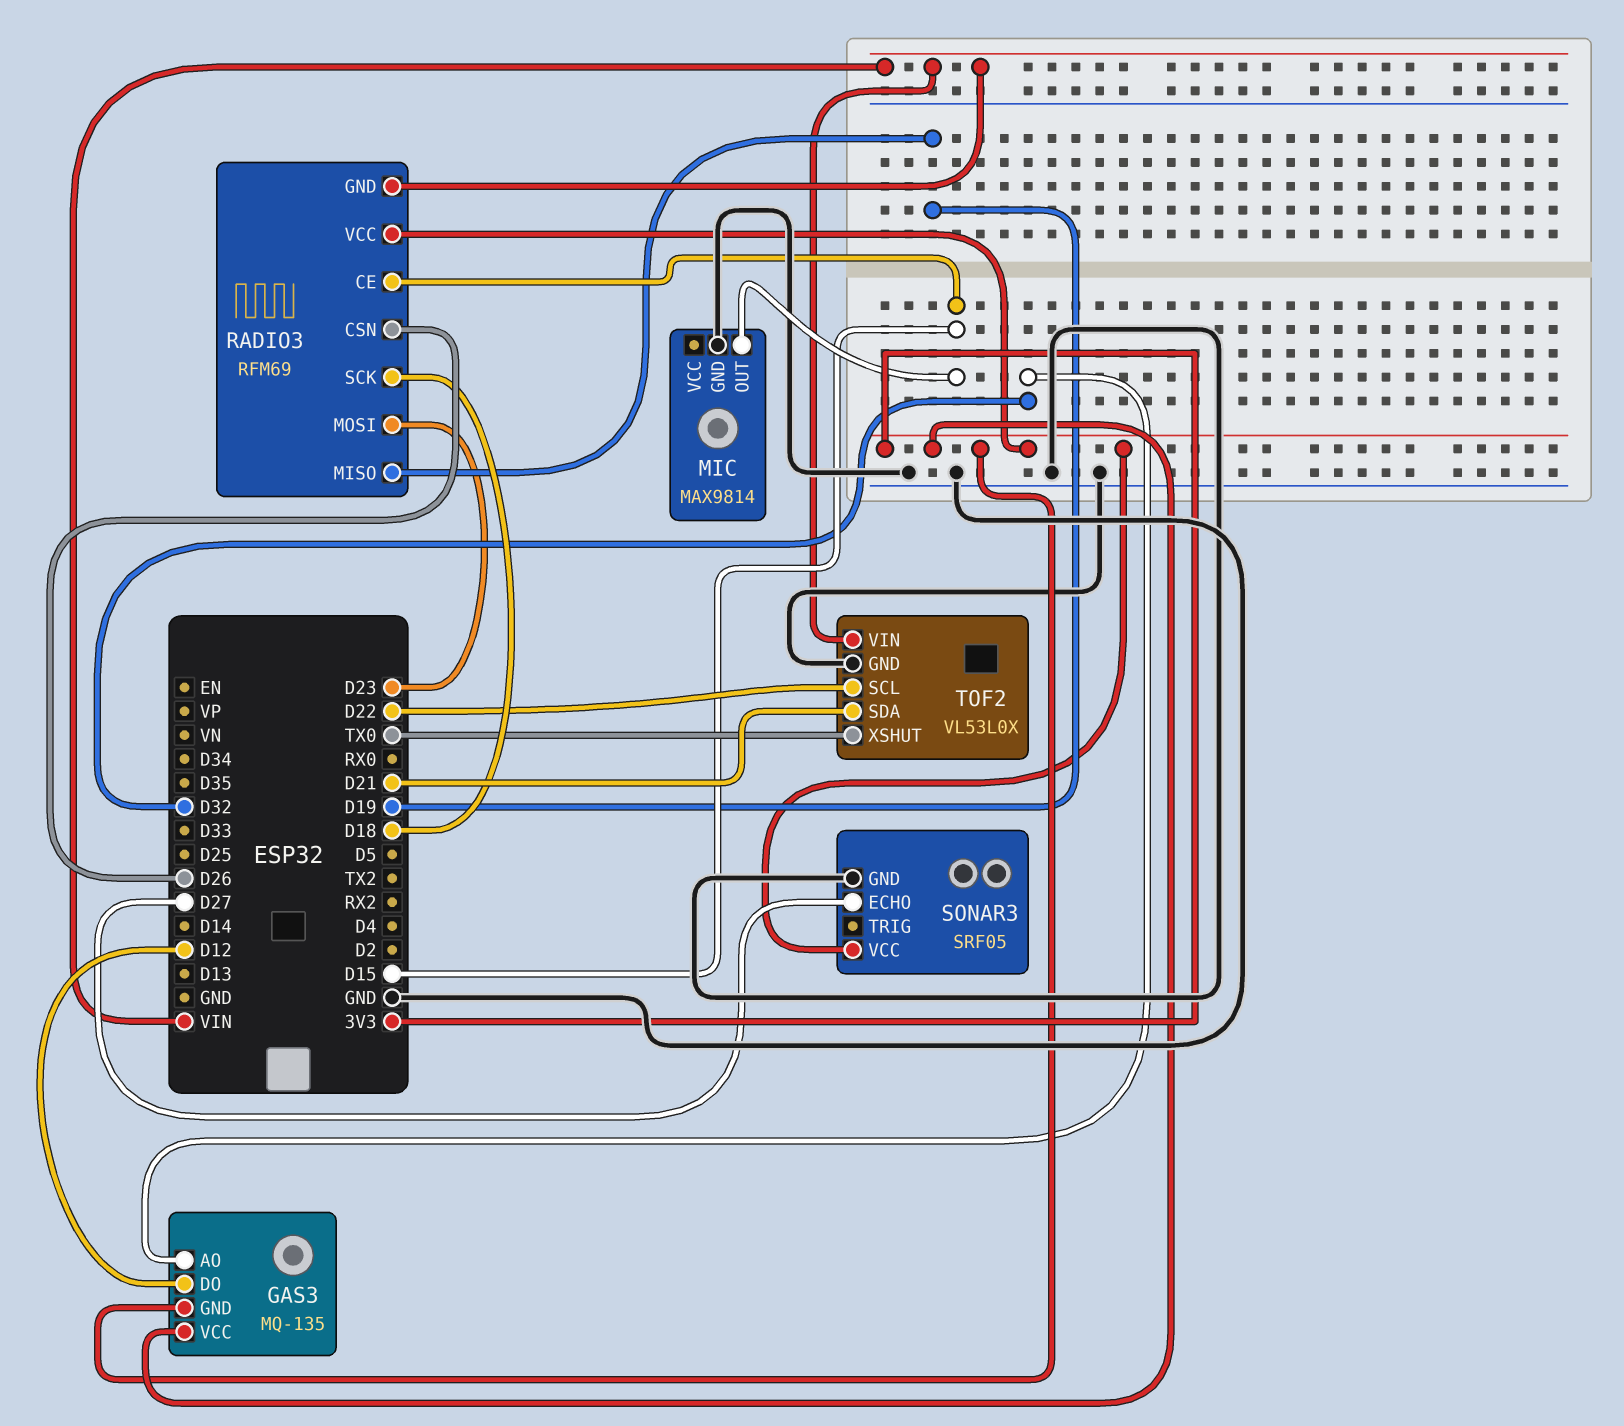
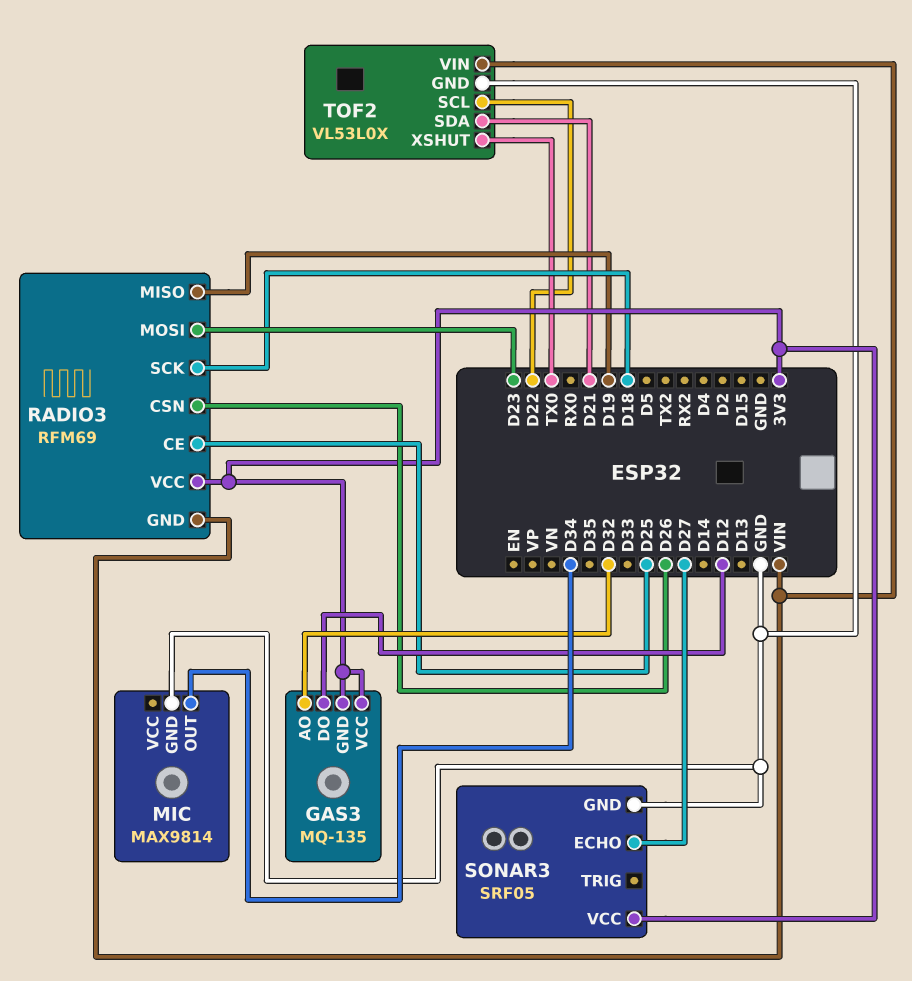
MIC pin OUT: D15 -> D34
RADIO3 pin CE: D15 -> D25

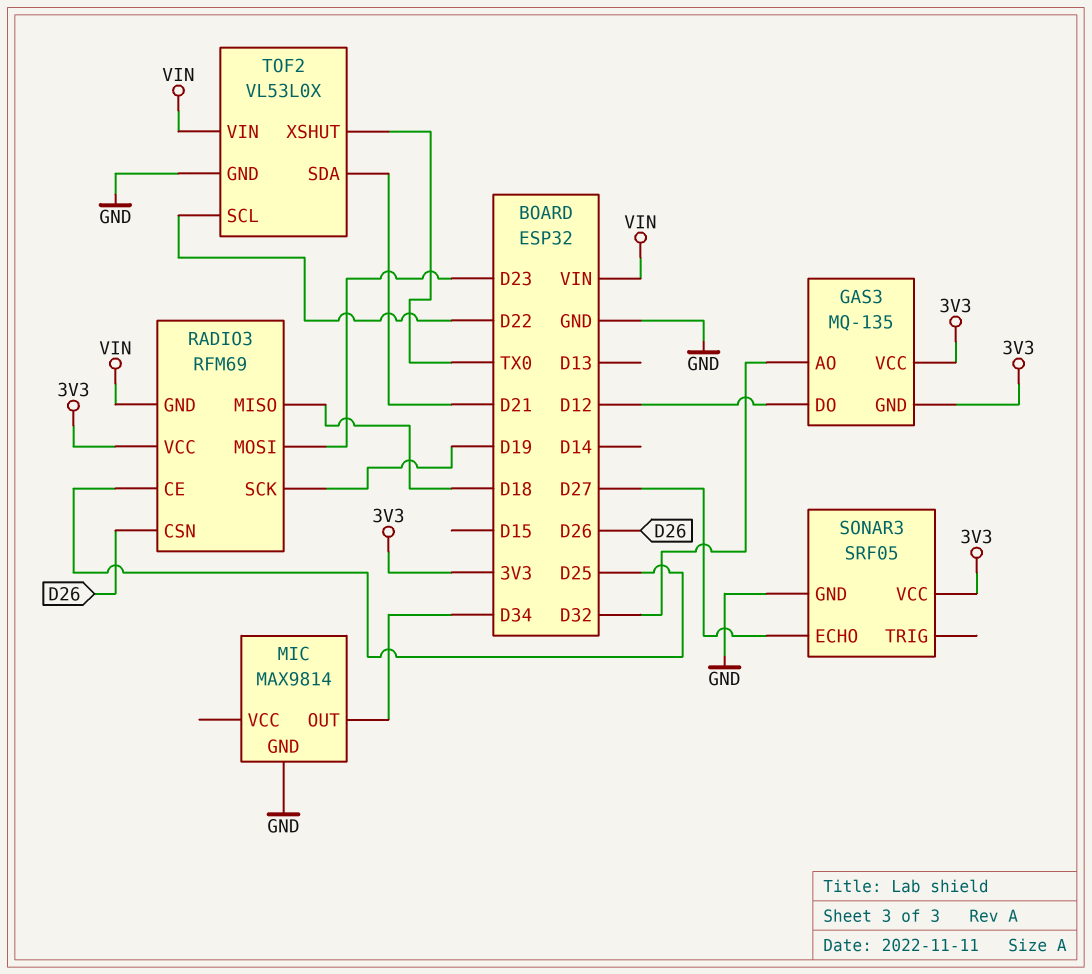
RADIO3 pin MISO: D19 -> D18
RADIO3 pin SCK: D18 -> D19

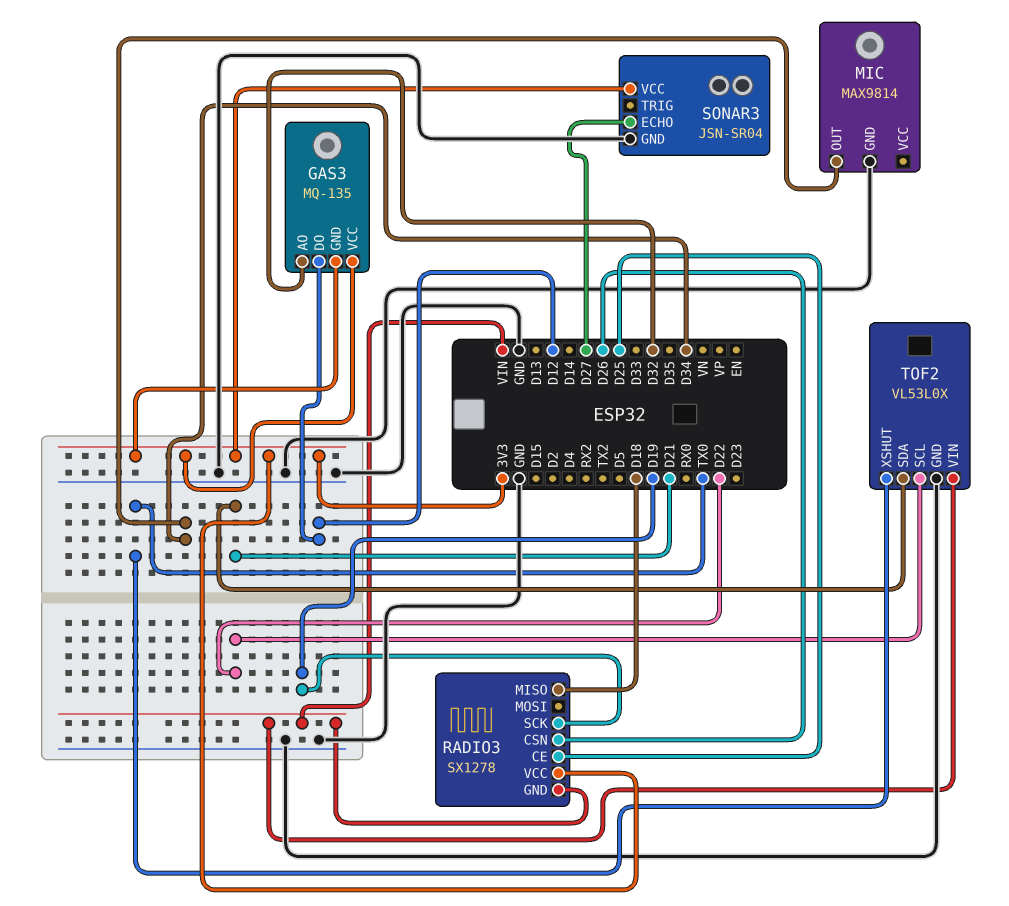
RADIO3: RFM69 -> SX1278
RADIO3 pin MOSI: D23 -> none
SONAR3: SRF05 -> JSN-SR04

